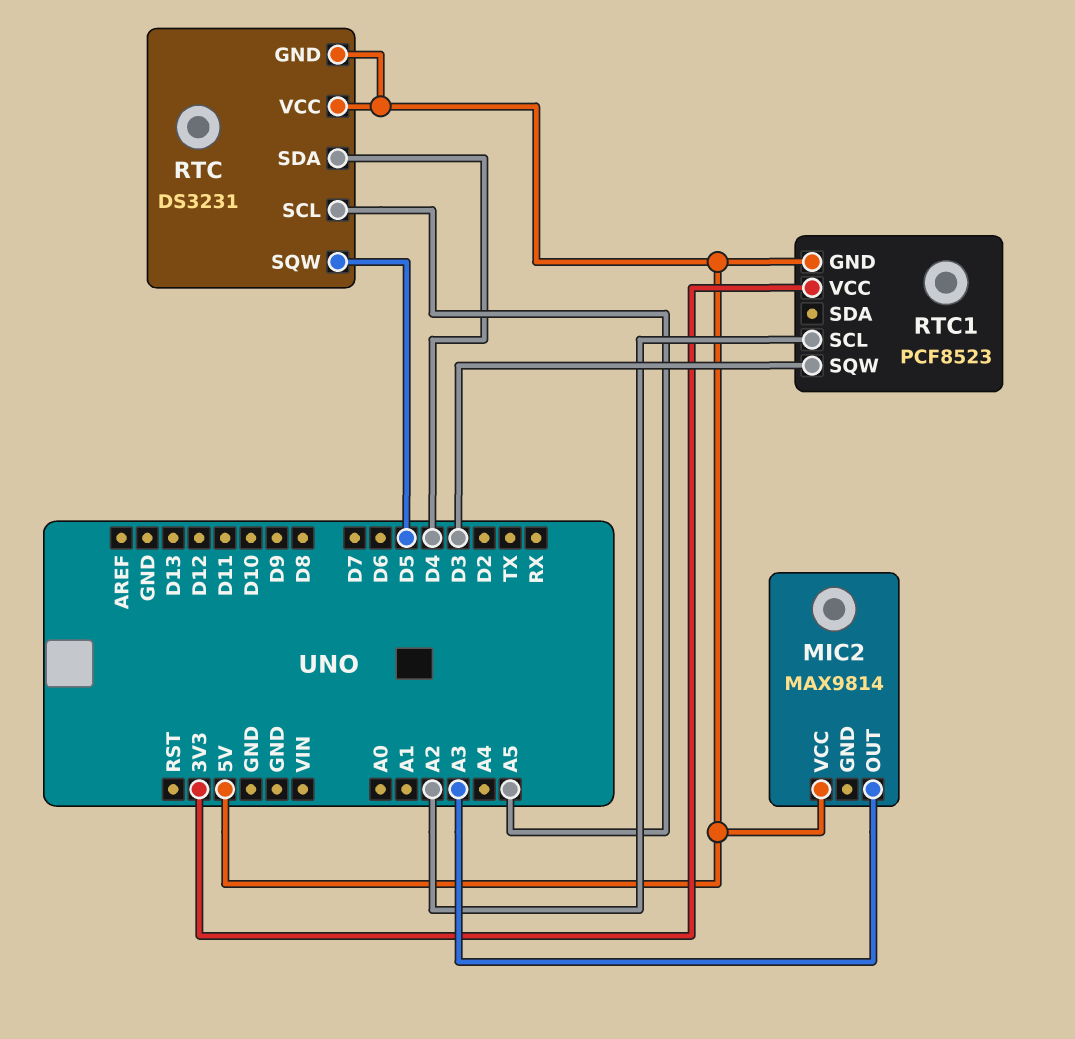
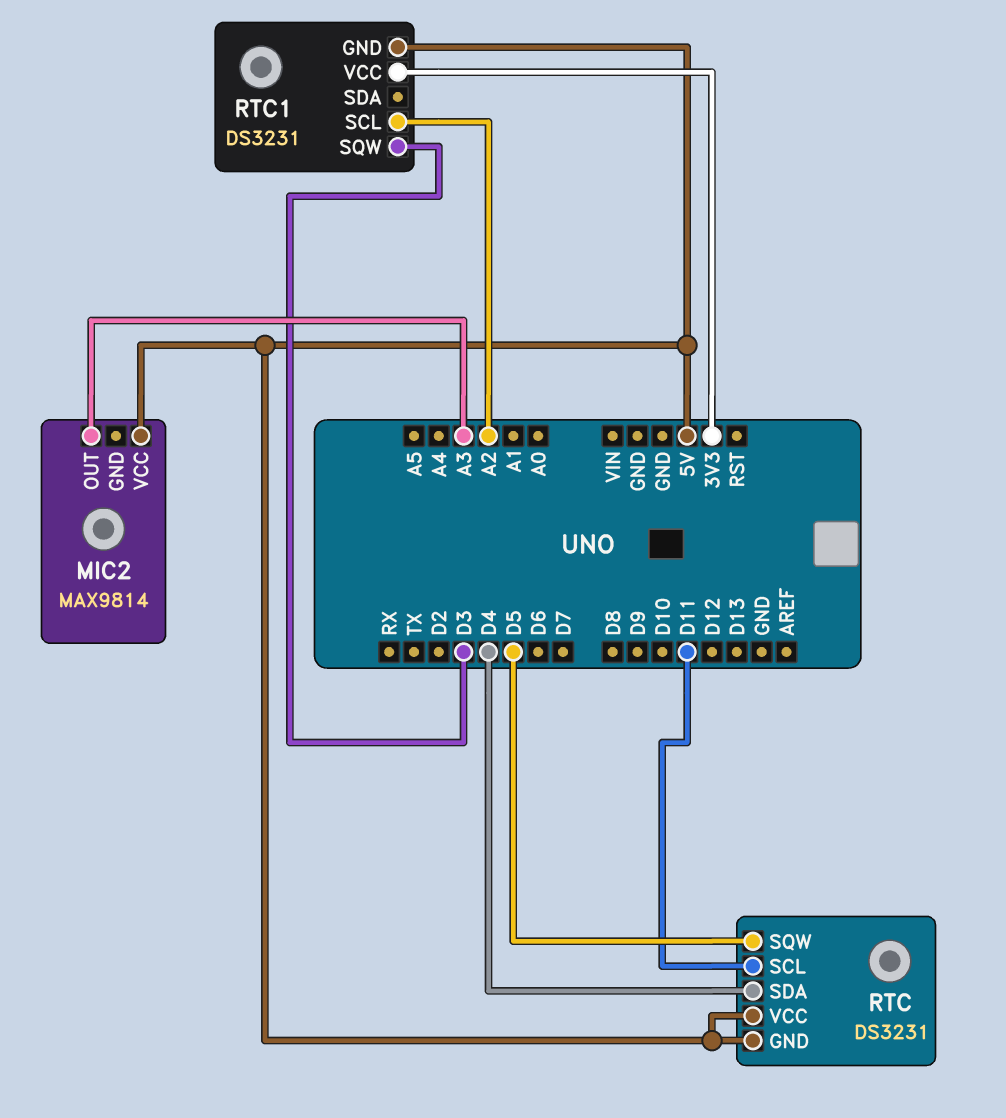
RTC pin SCL: A5 -> D11
RTC1: PCF8523 -> DS3231

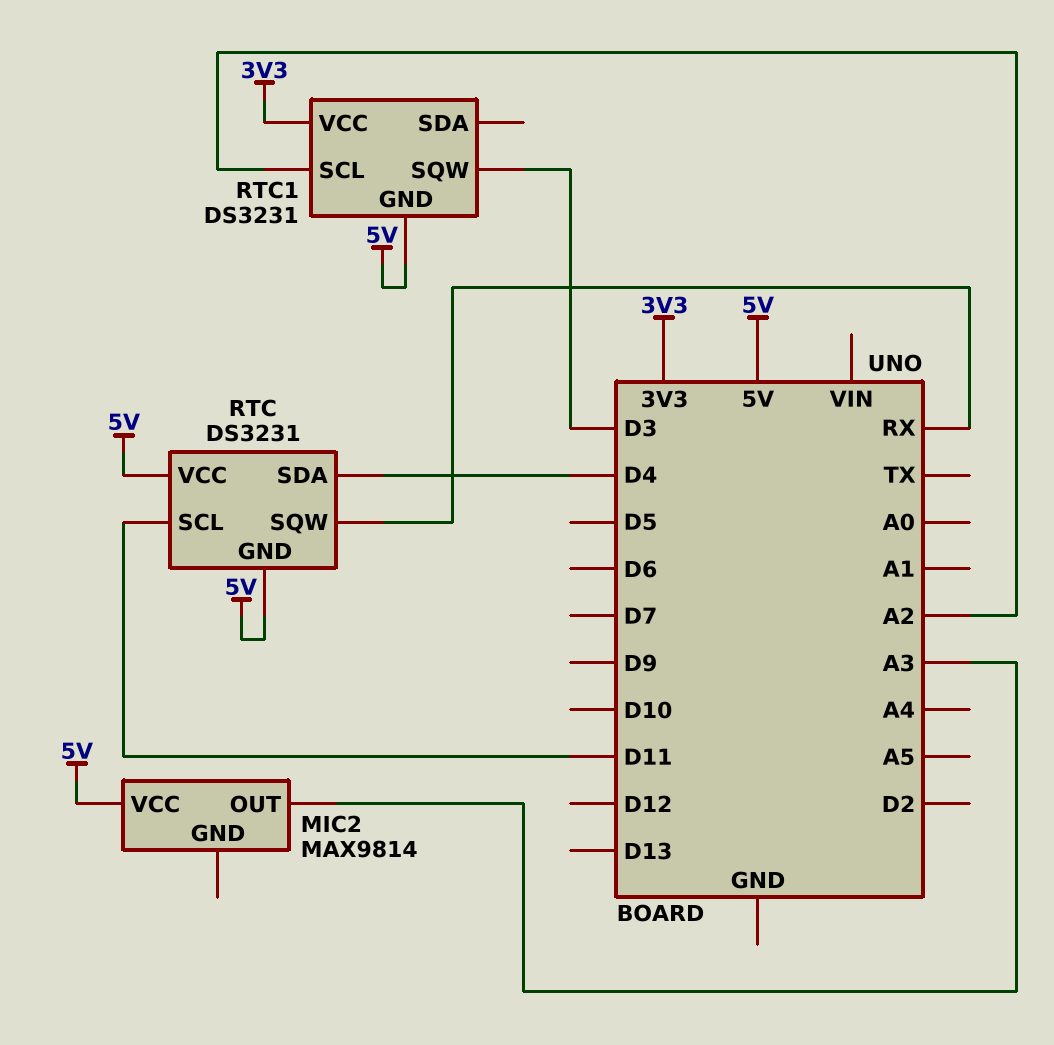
RTC pin SQW: D5 -> RX

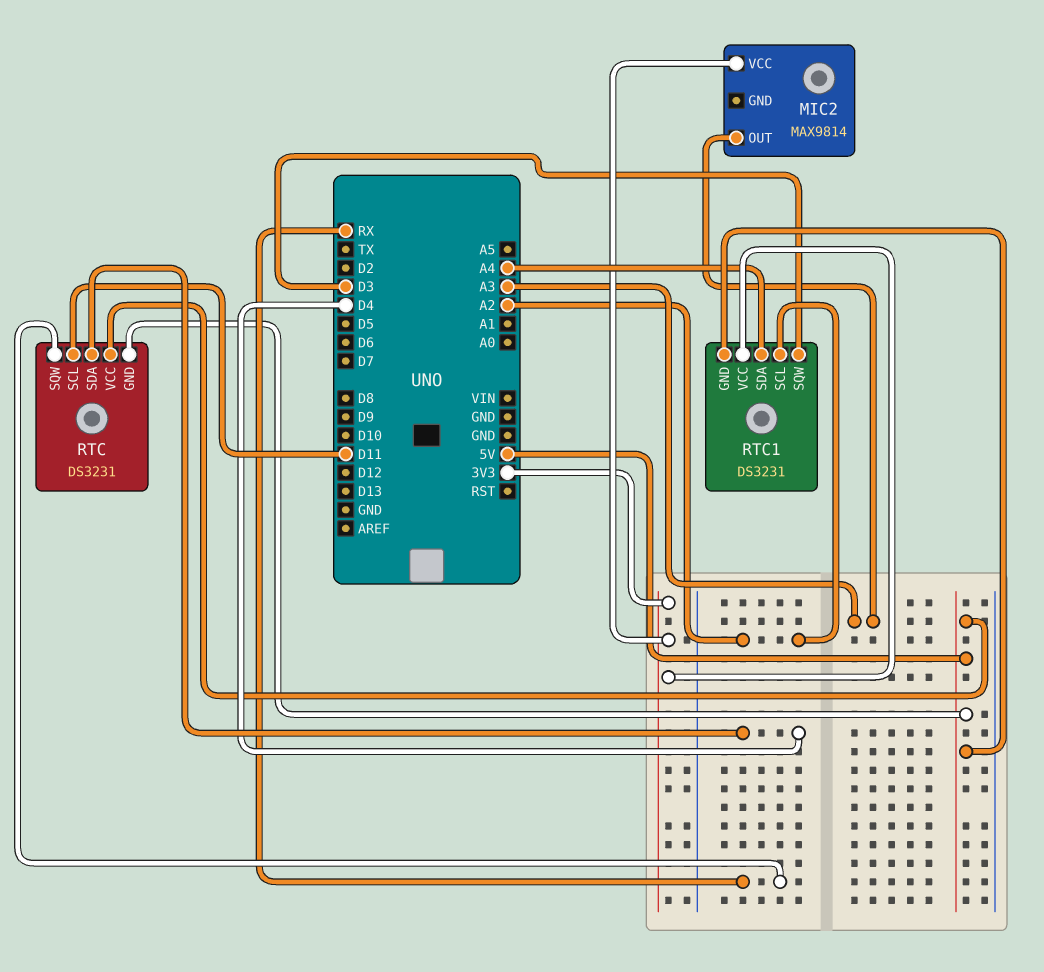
MIC2 pin VCC: 5V -> 3V3
RTC1 pin SDA: none -> A4

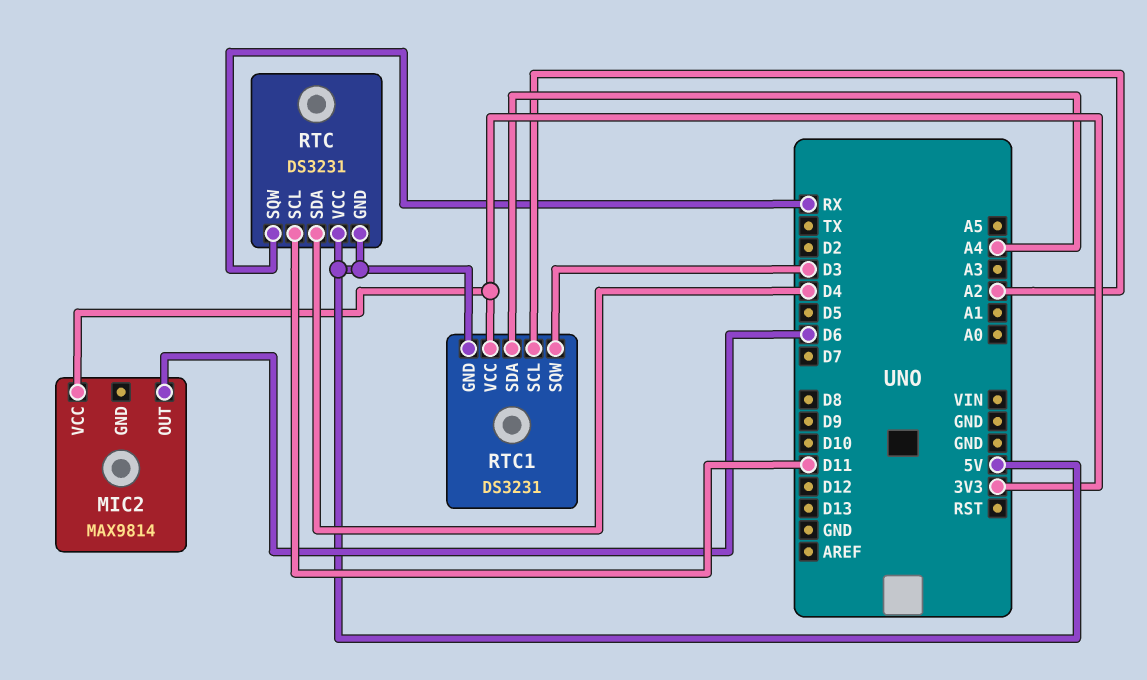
MIC2 pin OUT: A3 -> D6

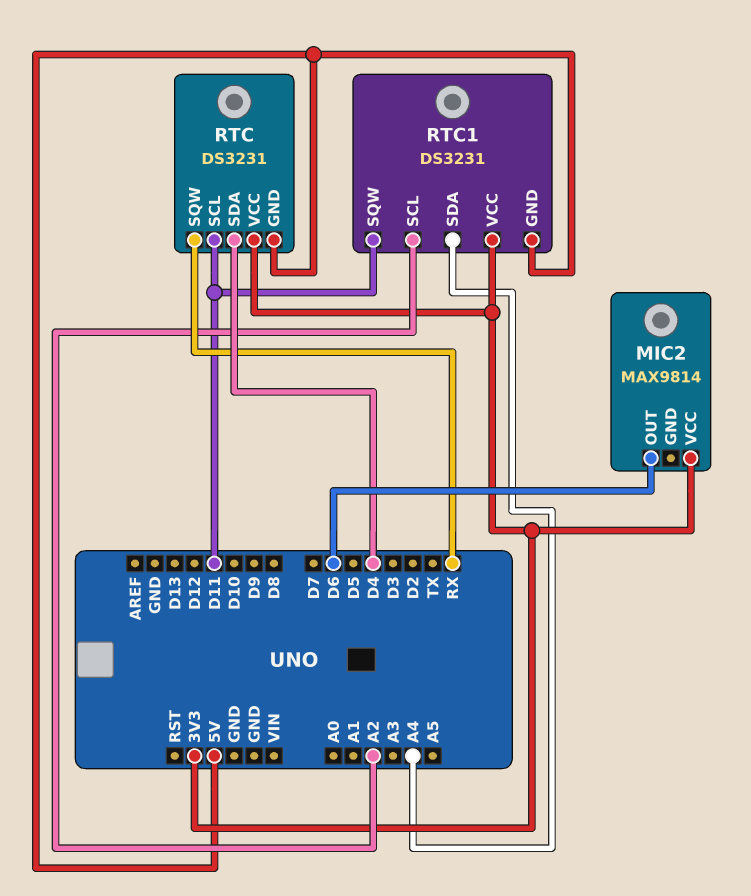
RTC pin VCC: 5V -> 3V3
RTC1 pin SQW: D3 -> D11

